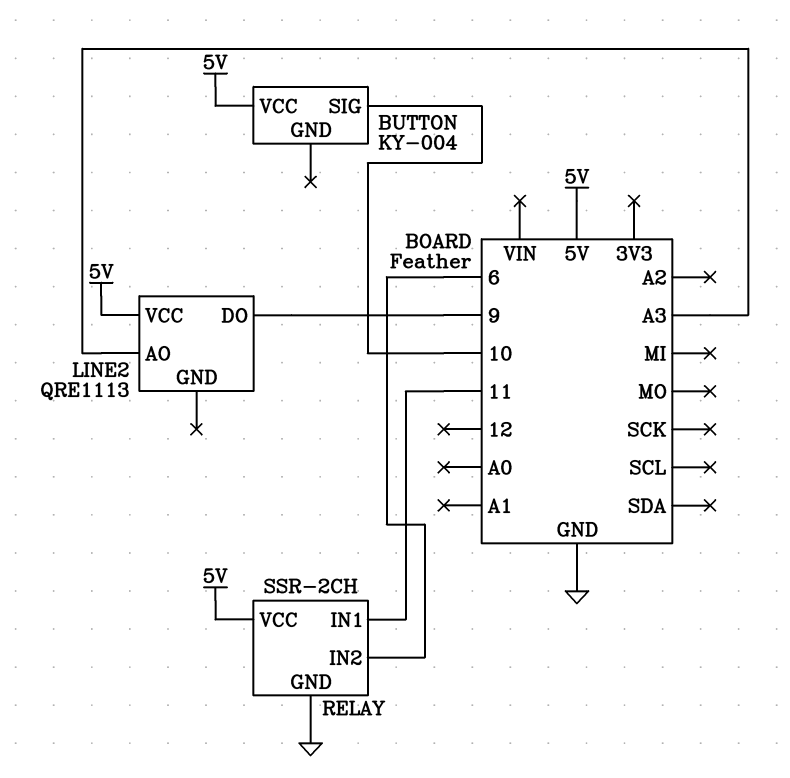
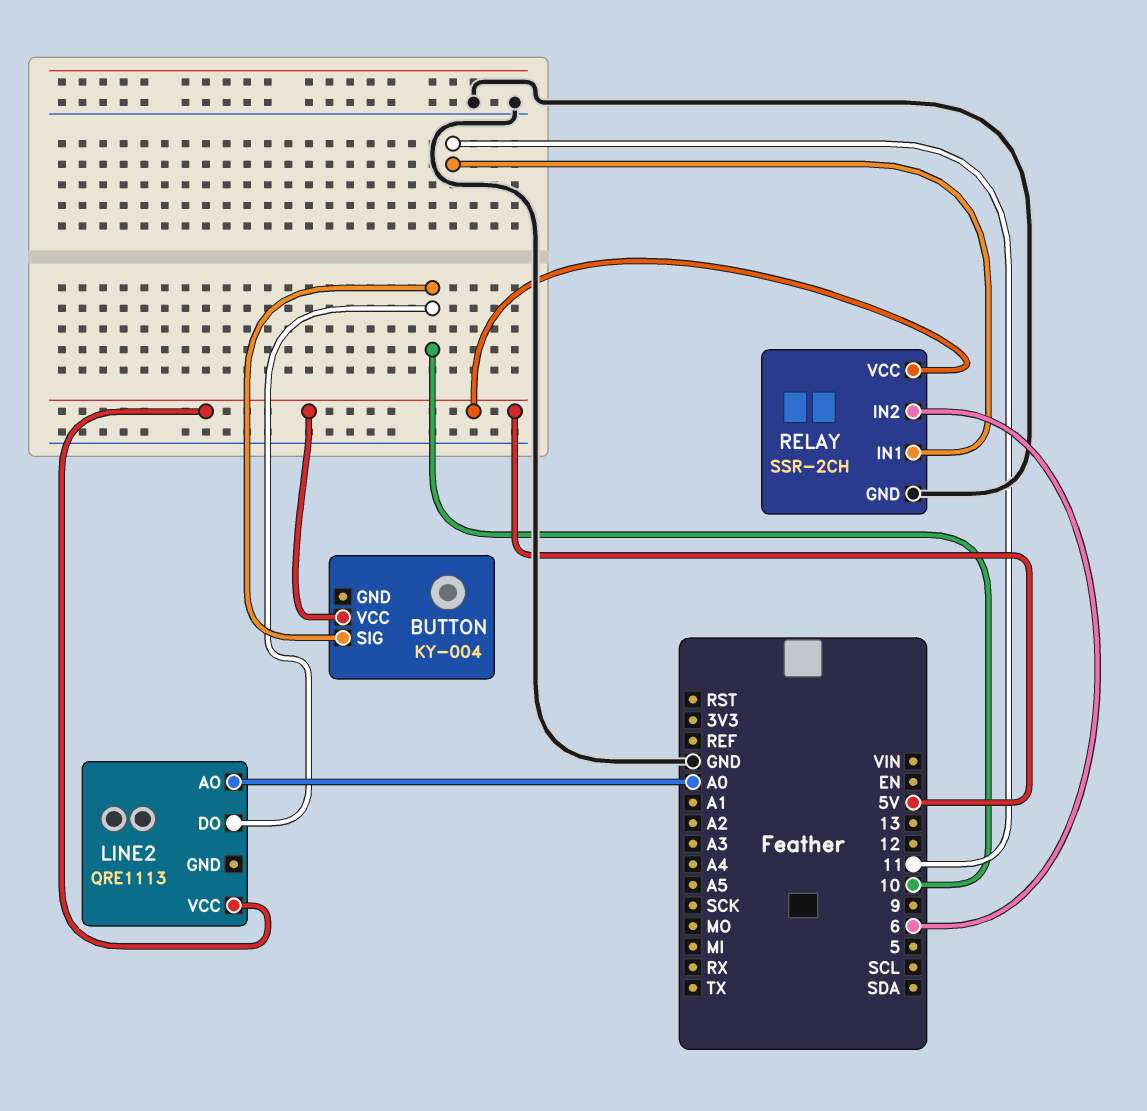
LINE2 pin AO: A3 -> A0
LINE2 pin DO: 9 -> 10

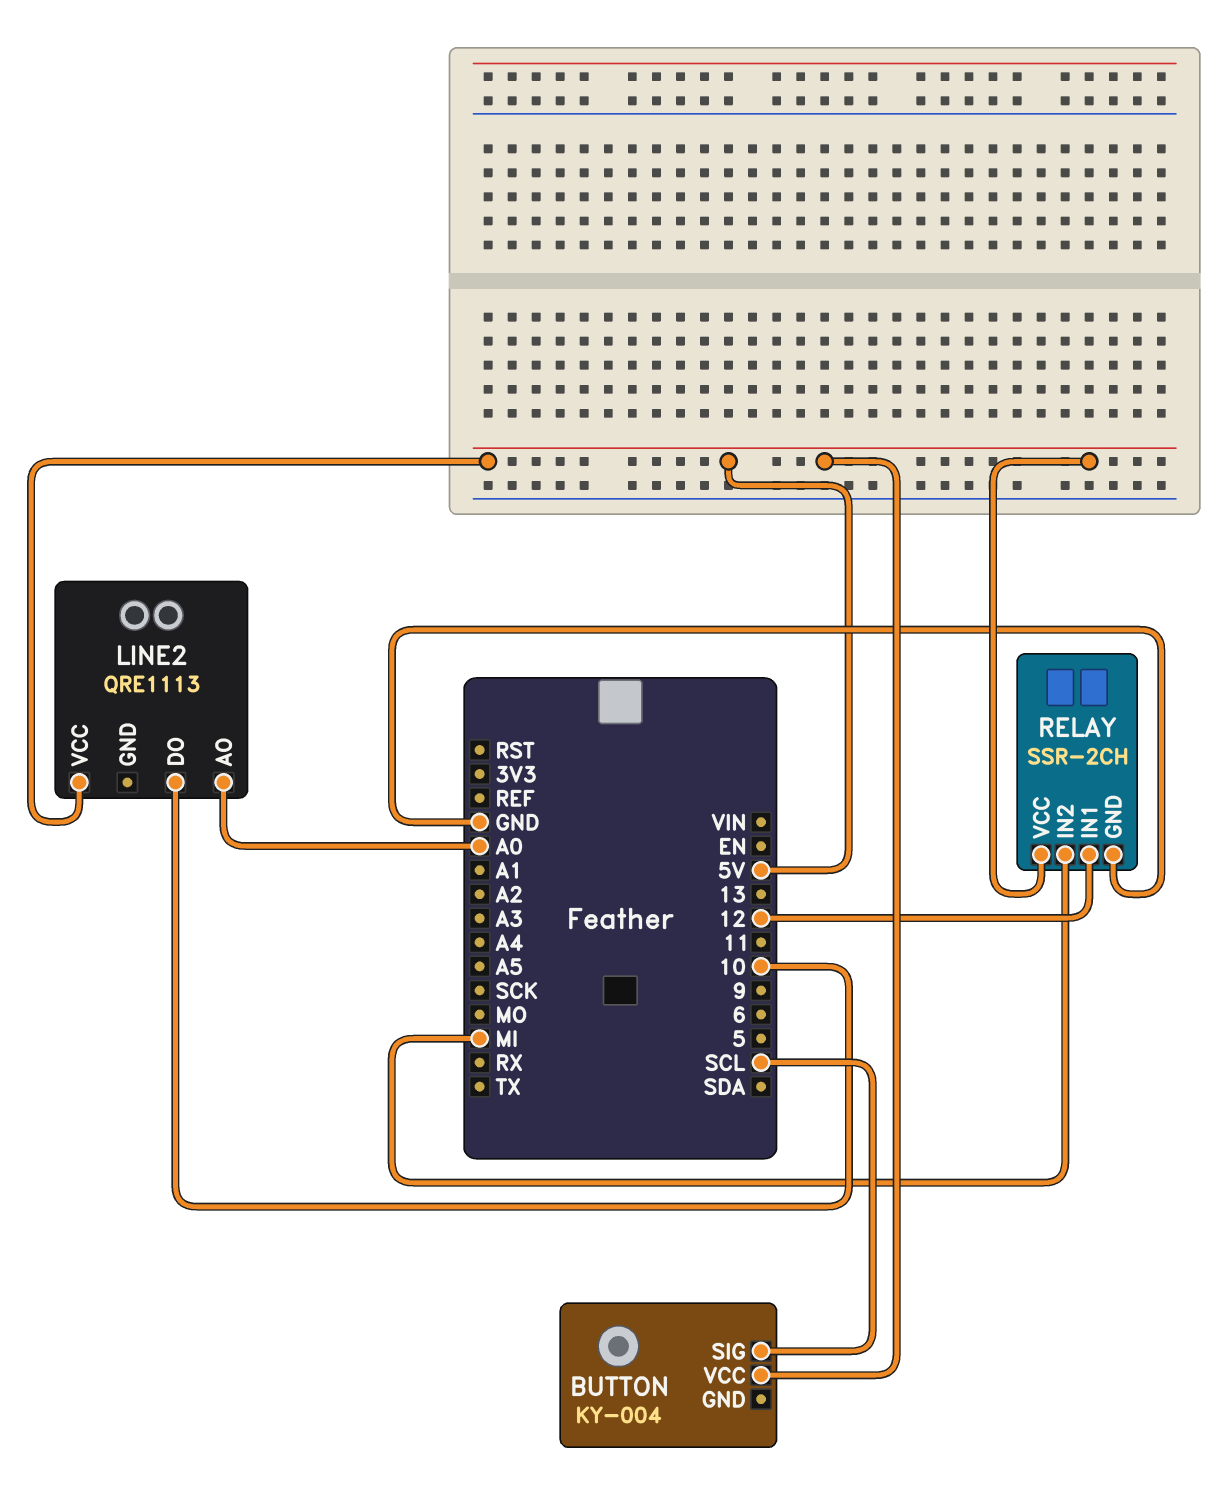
BUTTON pin SIG: 10 -> SCL
RELAY pin IN1: 11 -> 12
RELAY pin IN2: 6 -> MI

